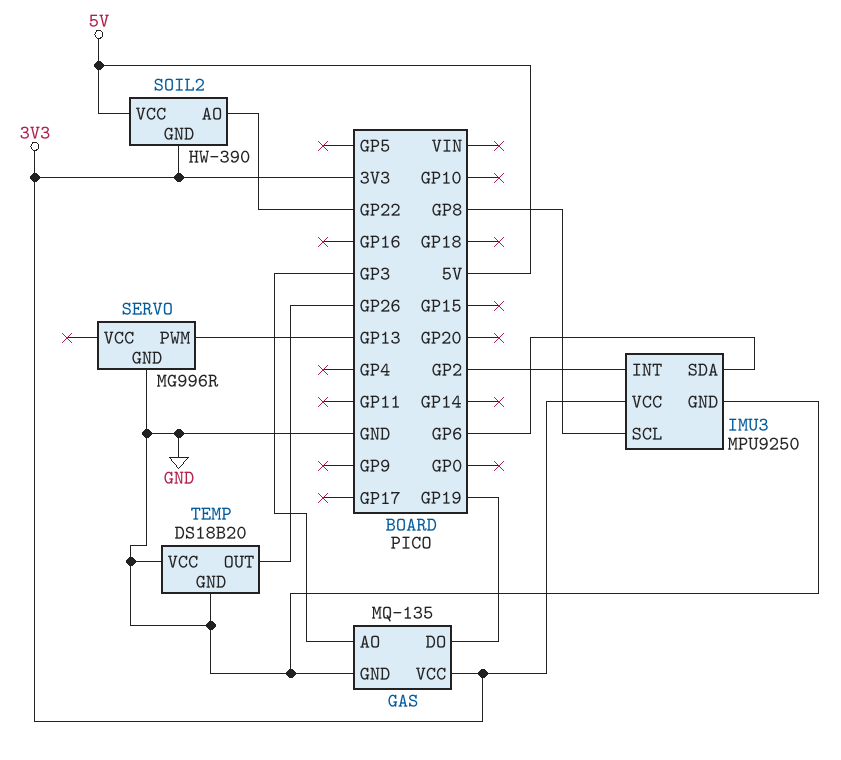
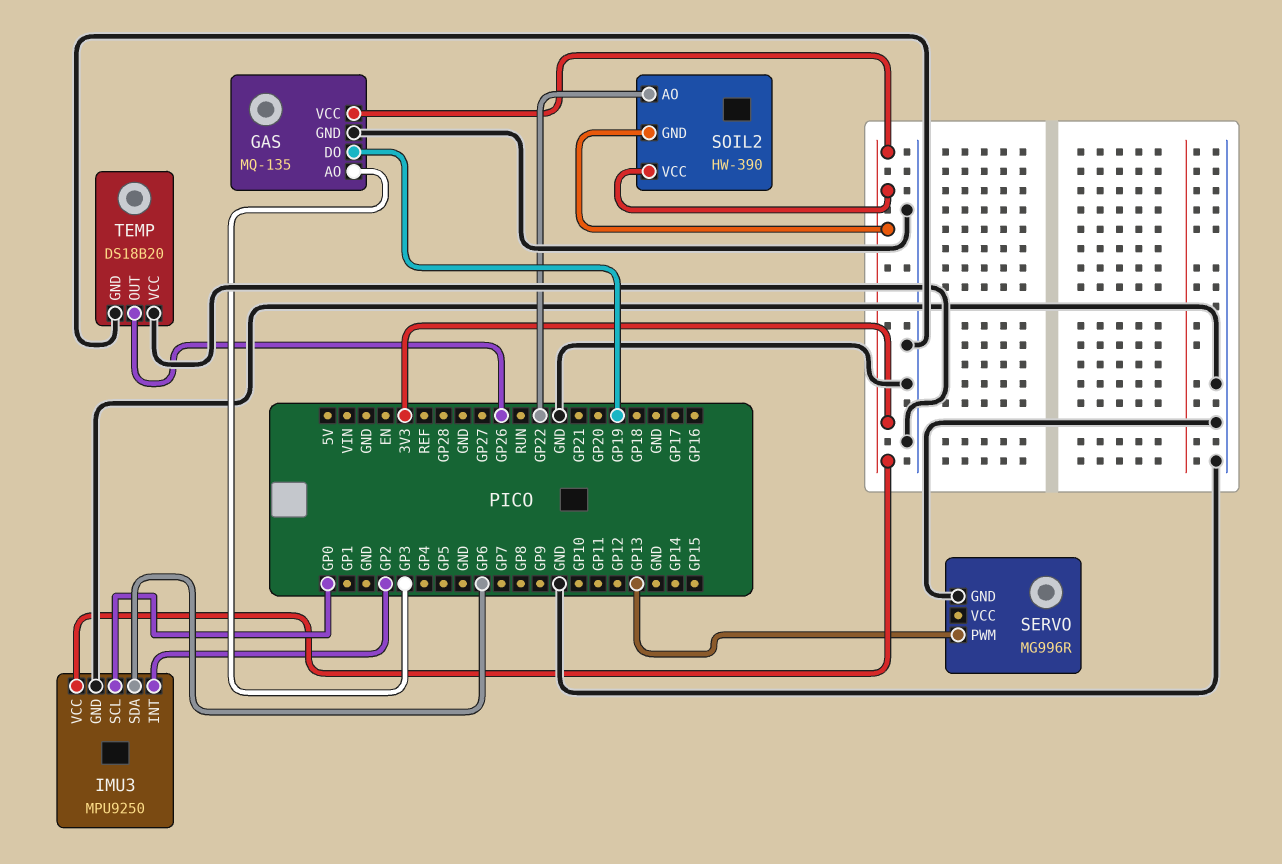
IMU3 pin SCL: GP8 -> GP0
SOIL2 pin VCC: 5V -> 3V3

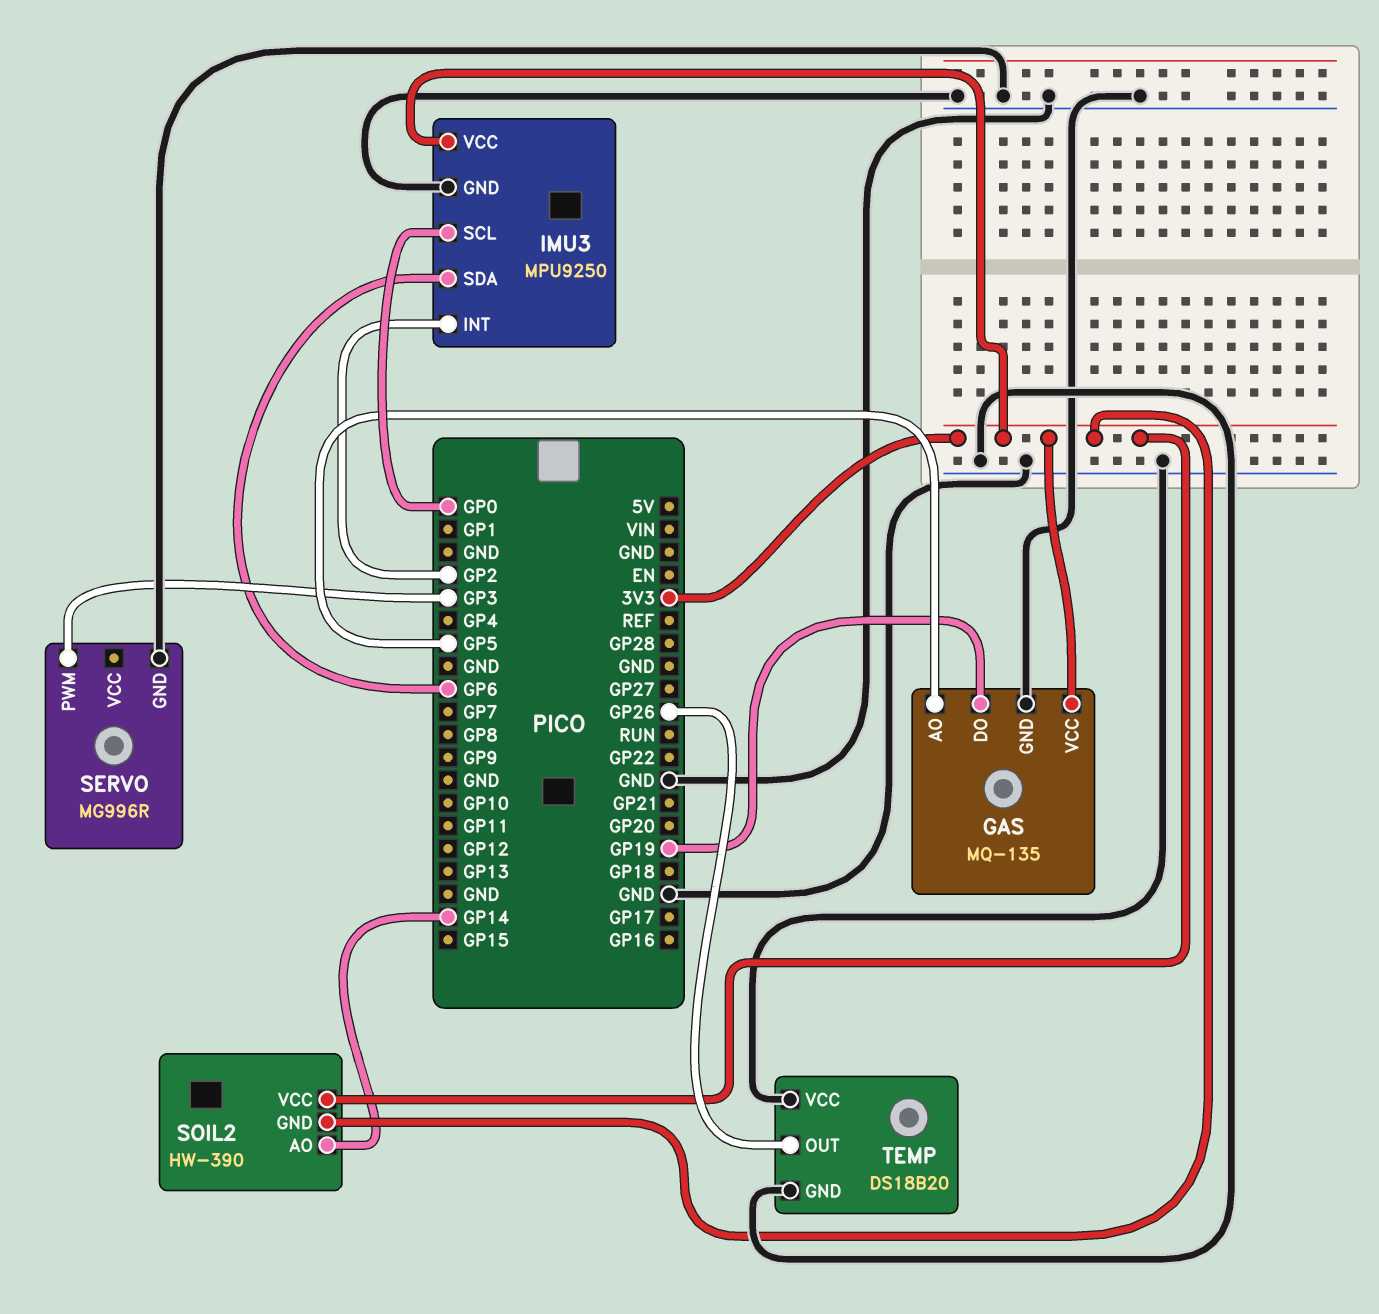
GAS pin AO: GP3 -> GP5
SERVO pin PWM: GP13 -> GP3
SOIL2 pin AO: GP22 -> GP14

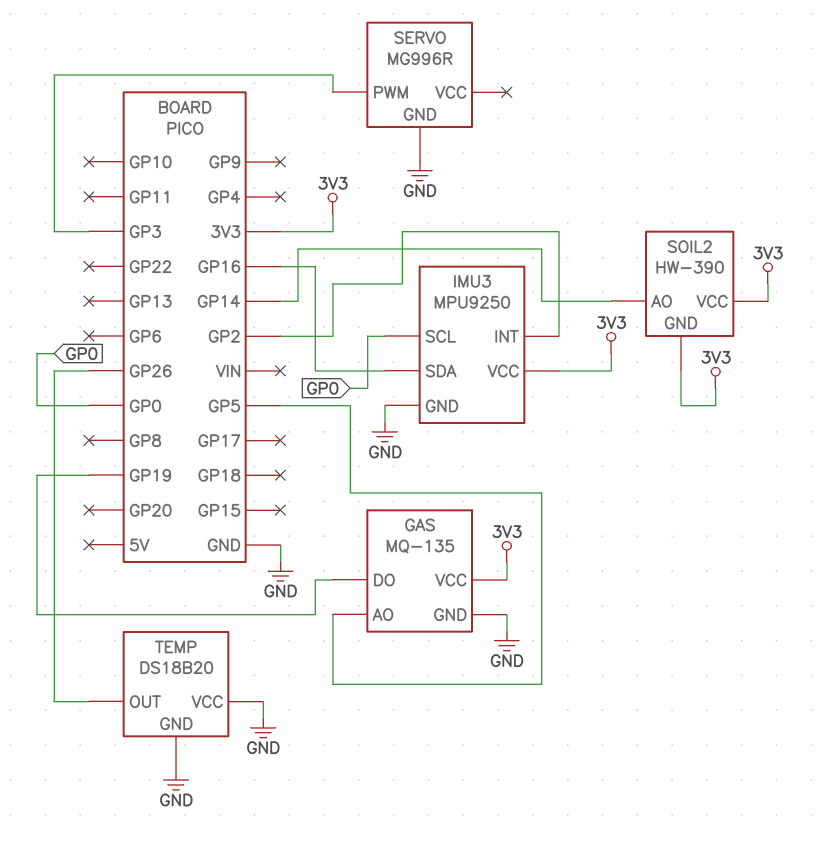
IMU3 pin SDA: GP6 -> GP16

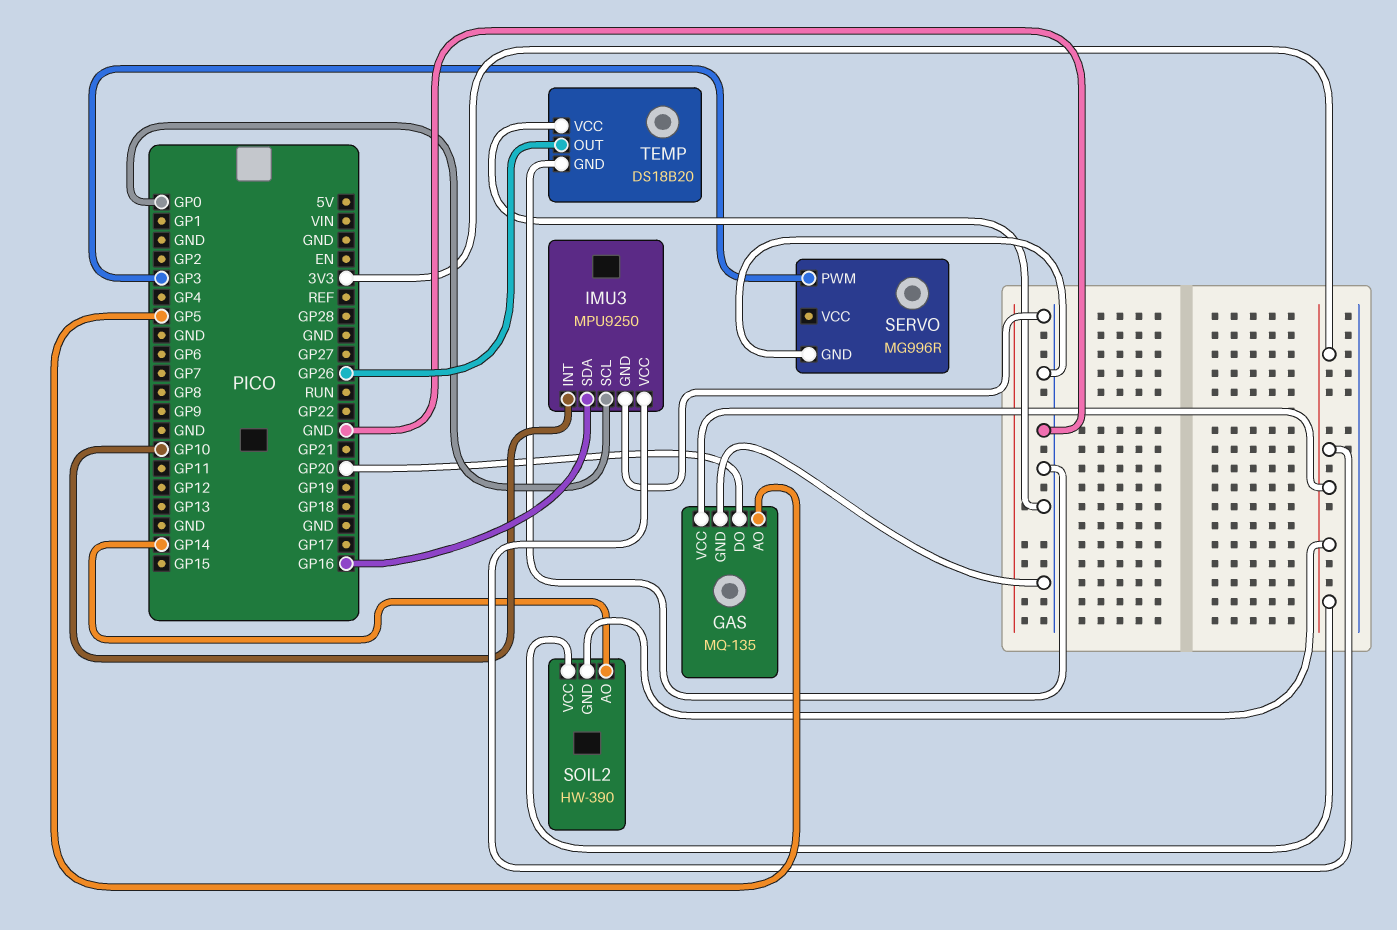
GAS pin DO: GP19 -> GP20
IMU3 pin INT: GP2 -> GP10

